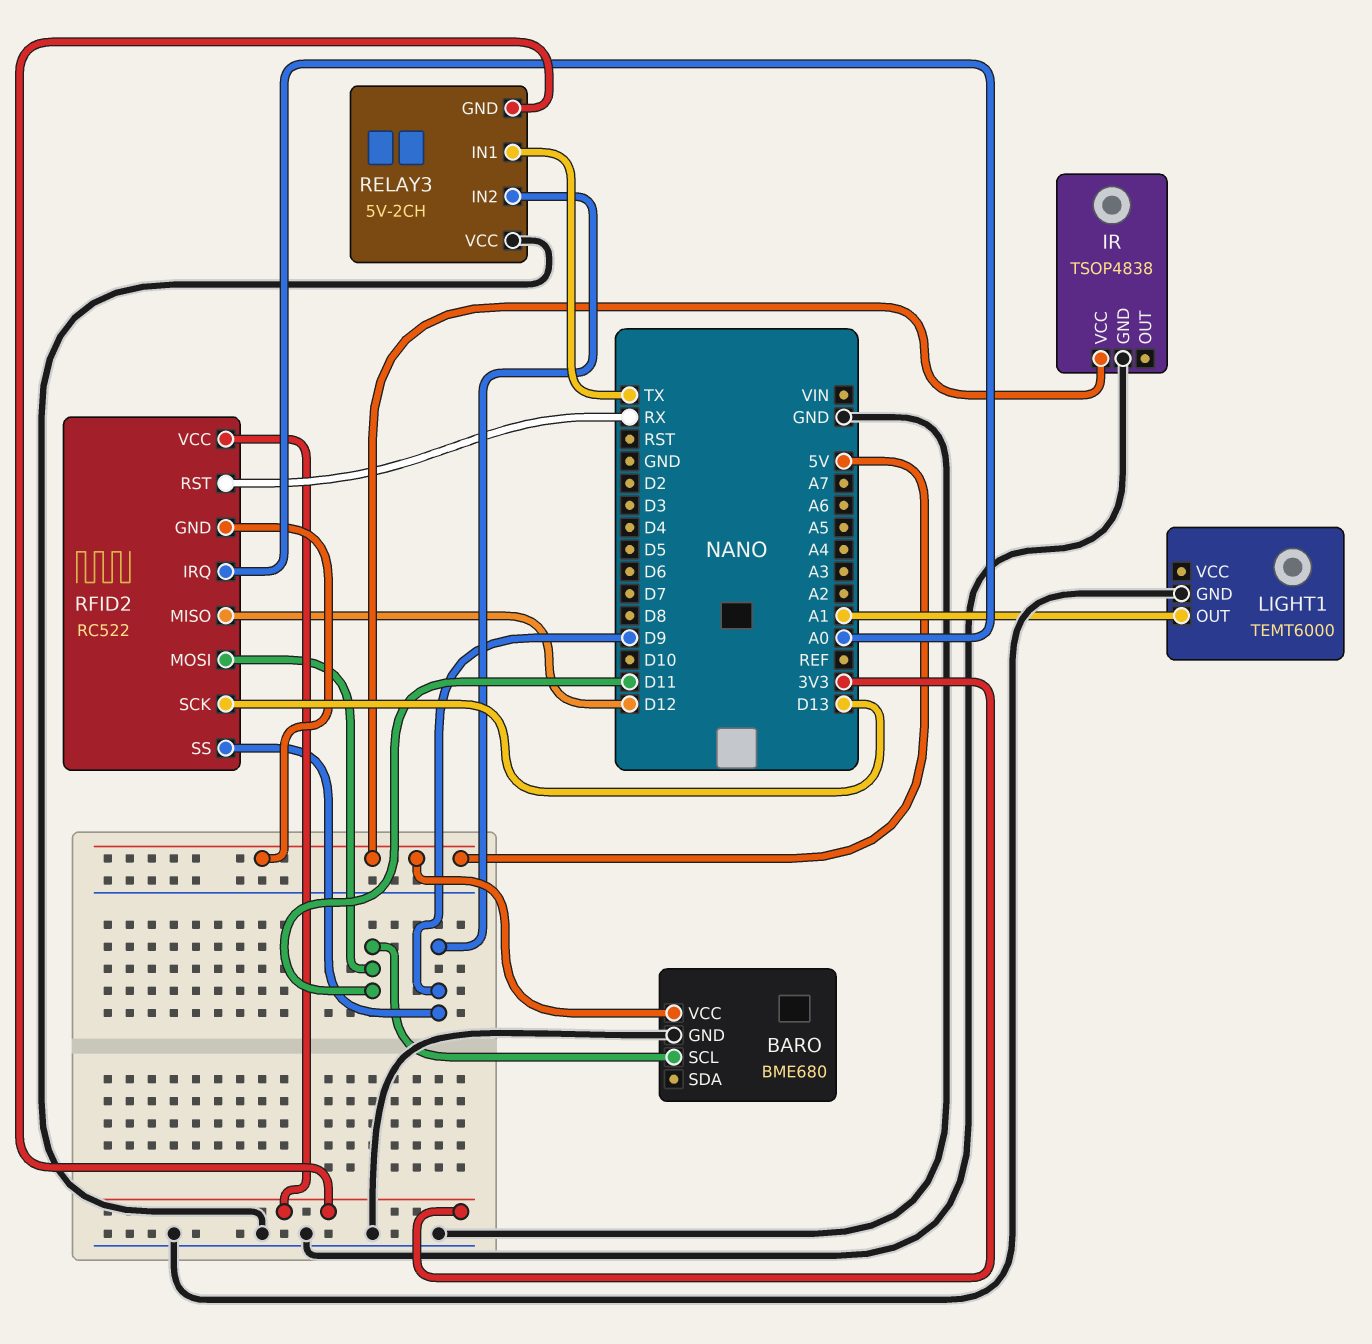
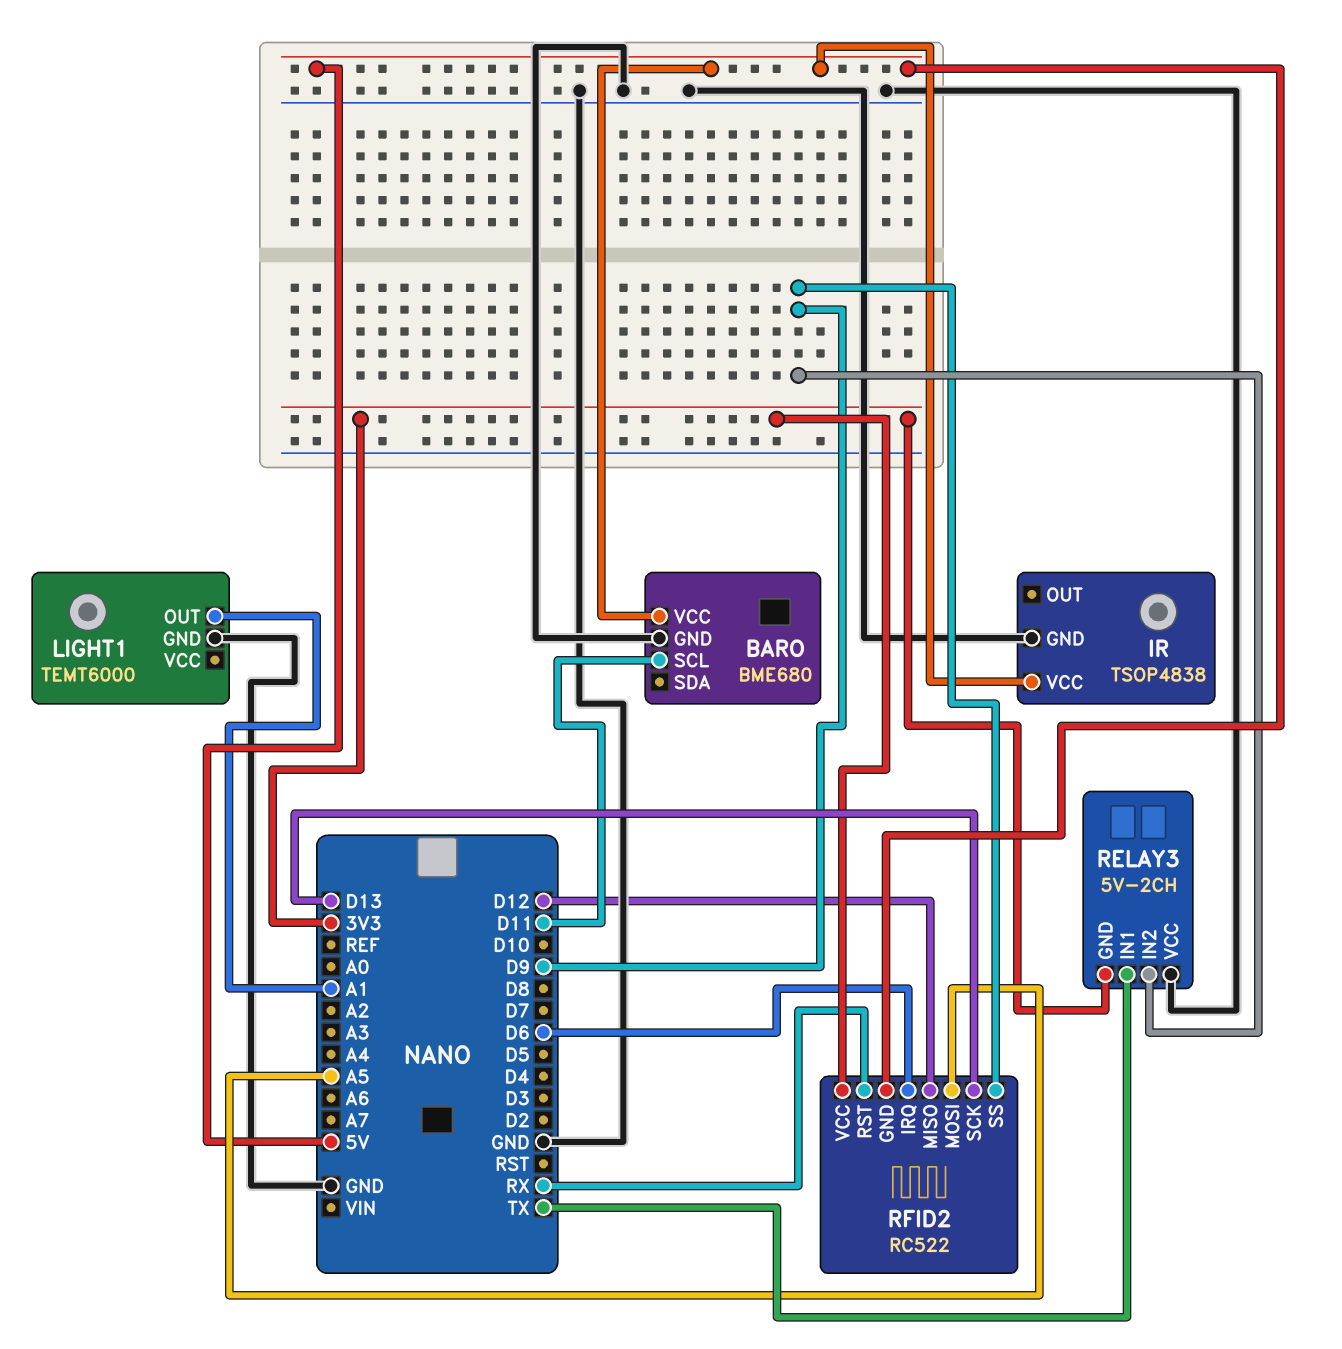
RFID2 pin IRQ: A0 -> D6
RFID2 pin MOSI: D11 -> A5

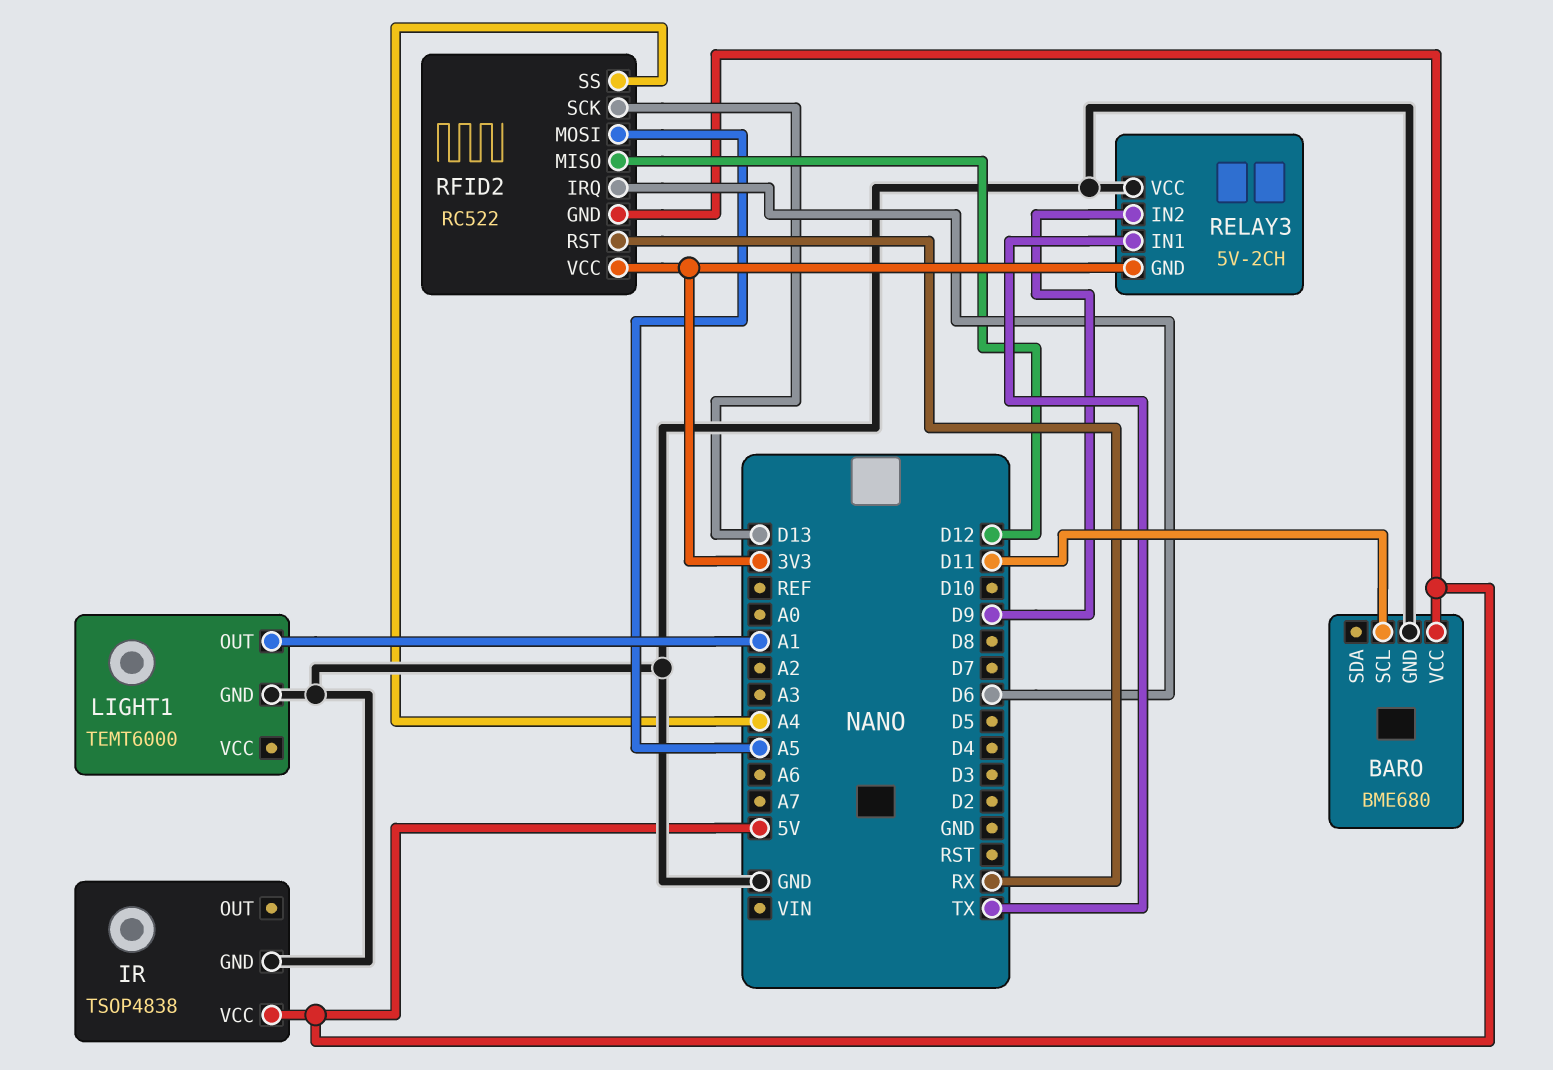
RFID2 pin SS: D9 -> A4

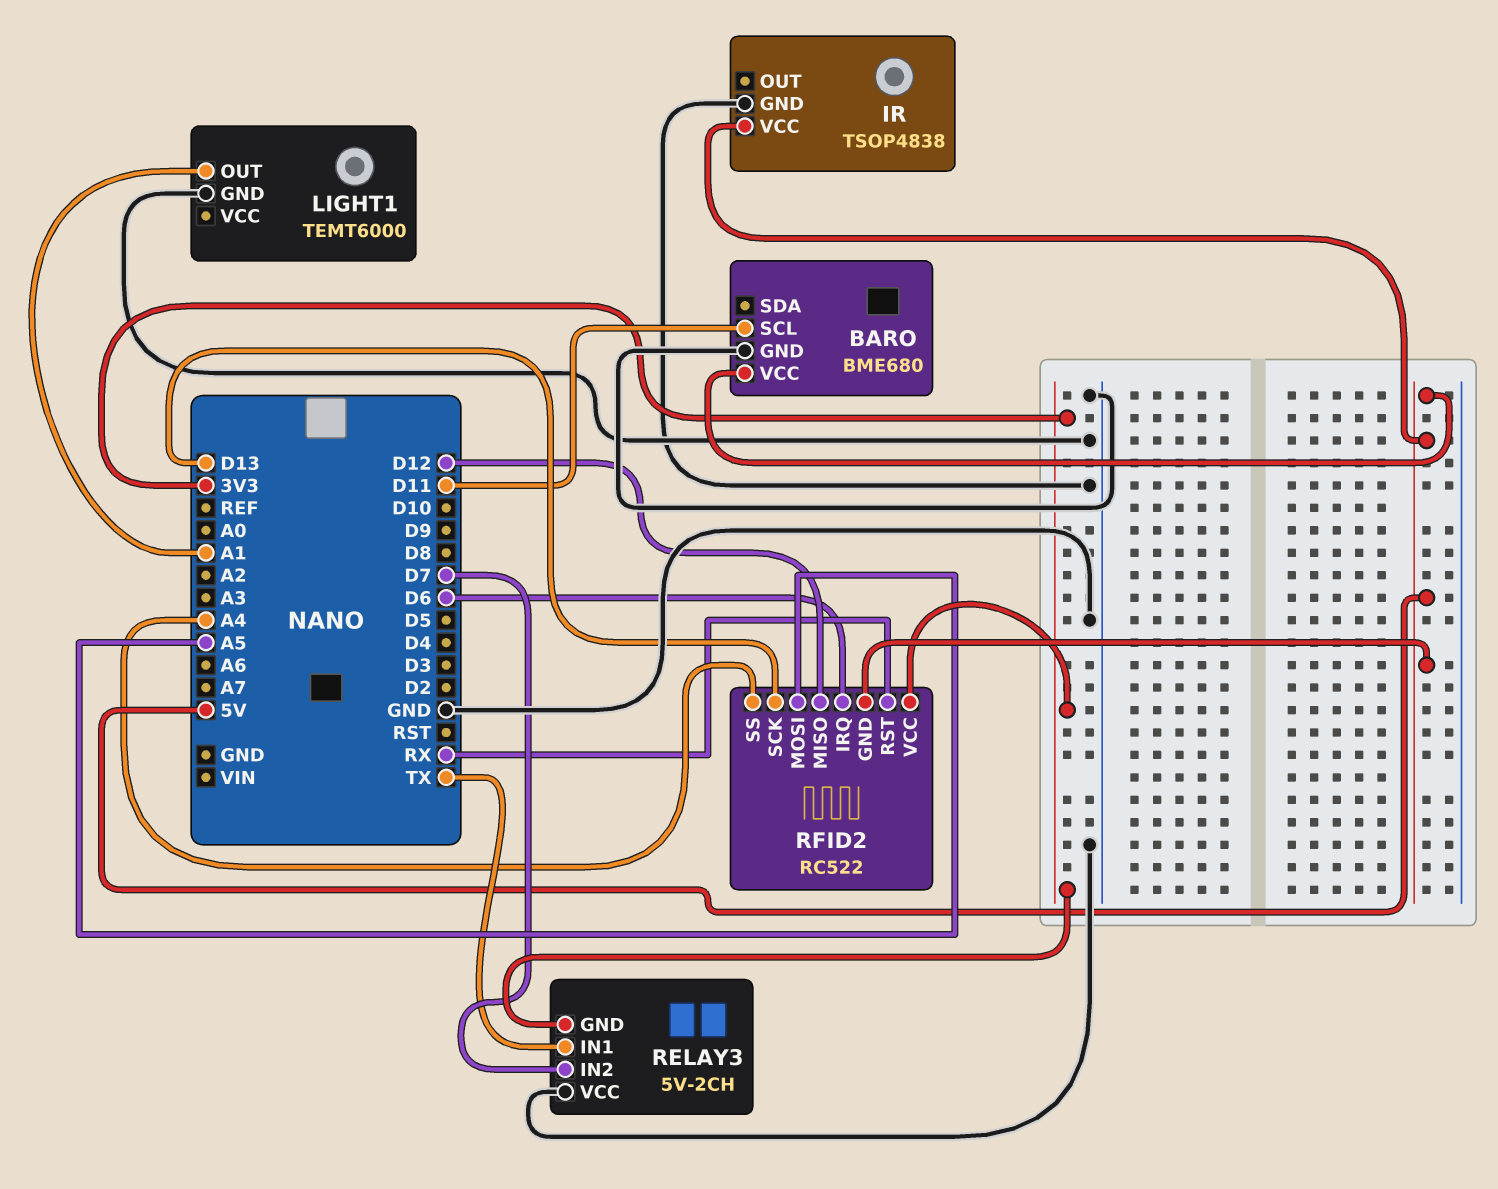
RELAY3 pin IN2: D9 -> D7

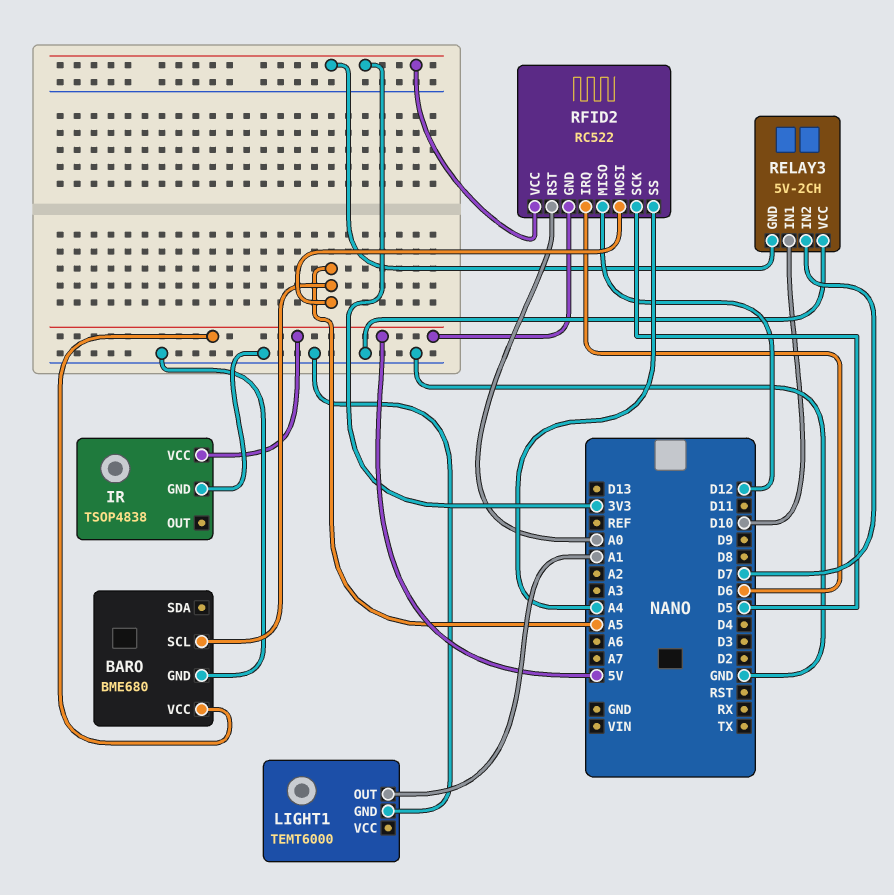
BARO pin SCL: D11 -> A5
RELAY3 pin IN1: TX -> D10
RFID2 pin RST: RX -> A0
RFID2 pin SCK: D13 -> D5

